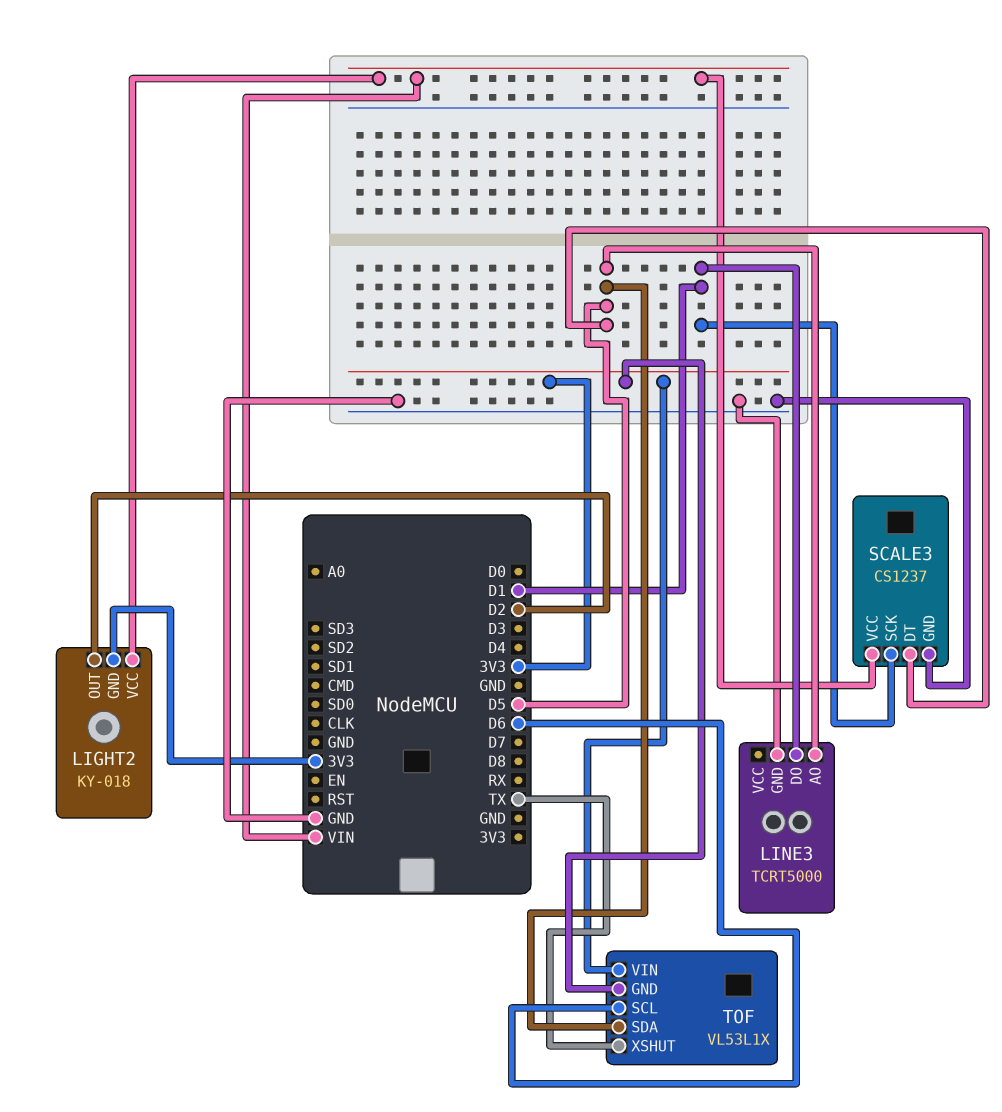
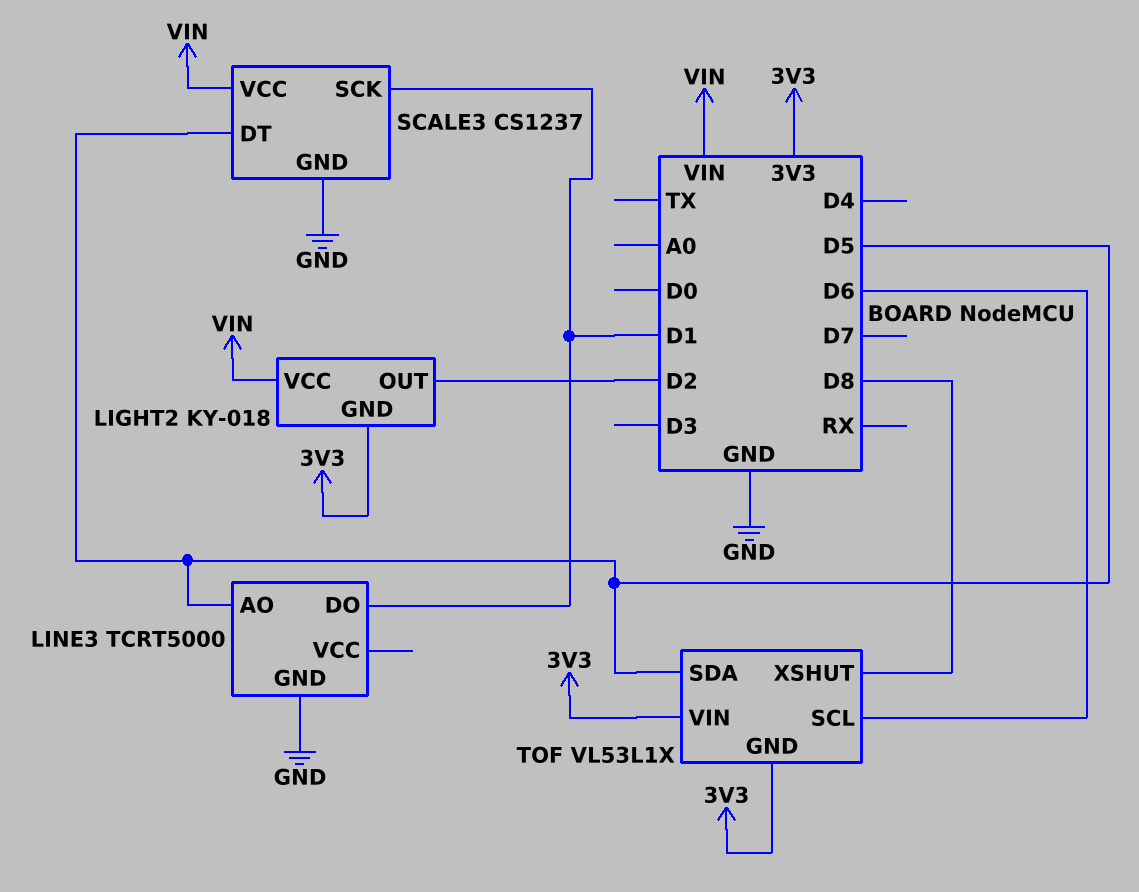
TOF pin XSHUT: TX -> D8

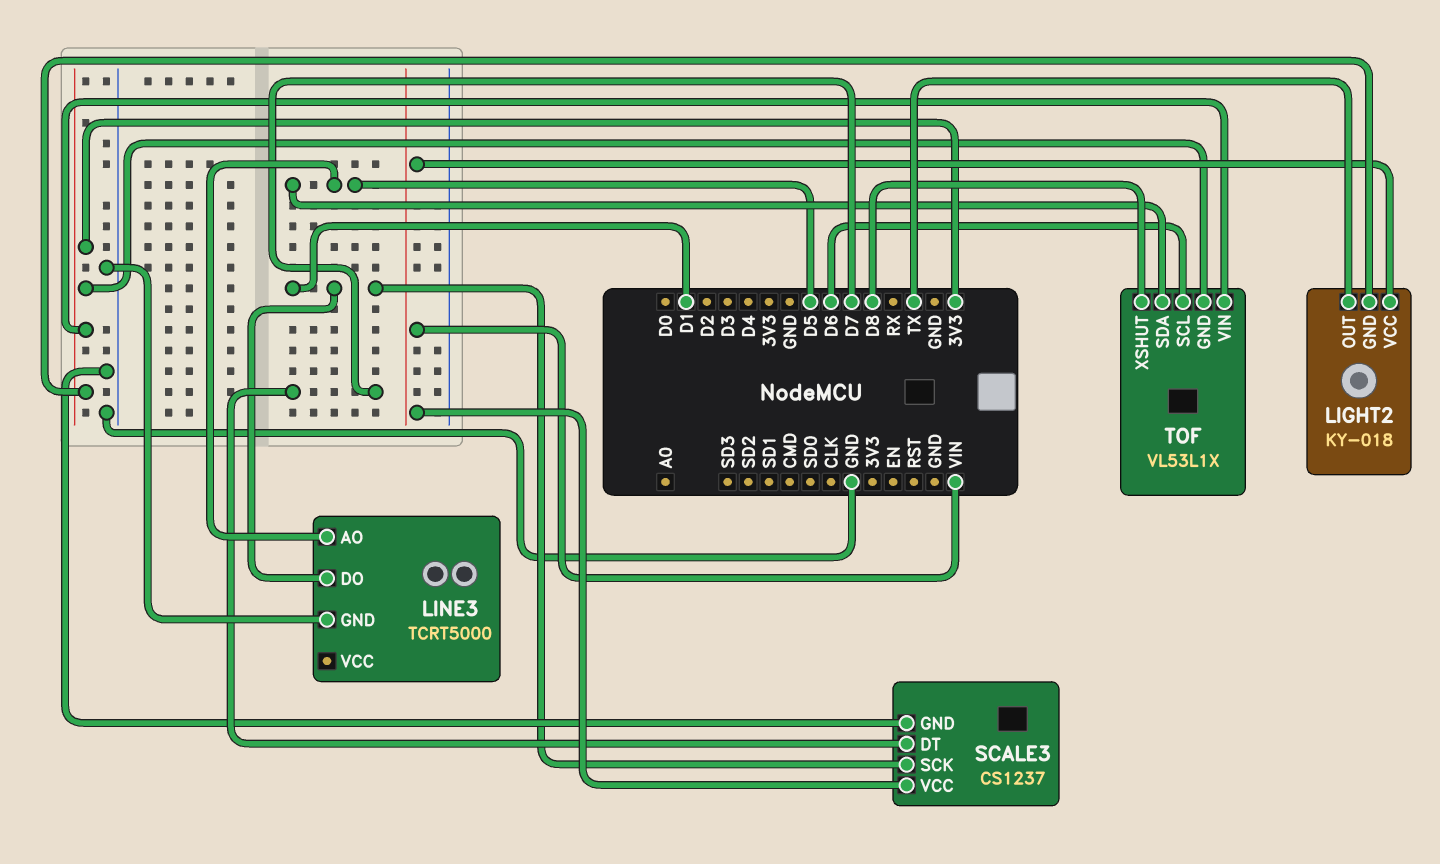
LIGHT2 pin OUT: D2 -> TX
SCALE3 pin DT: D5 -> D7

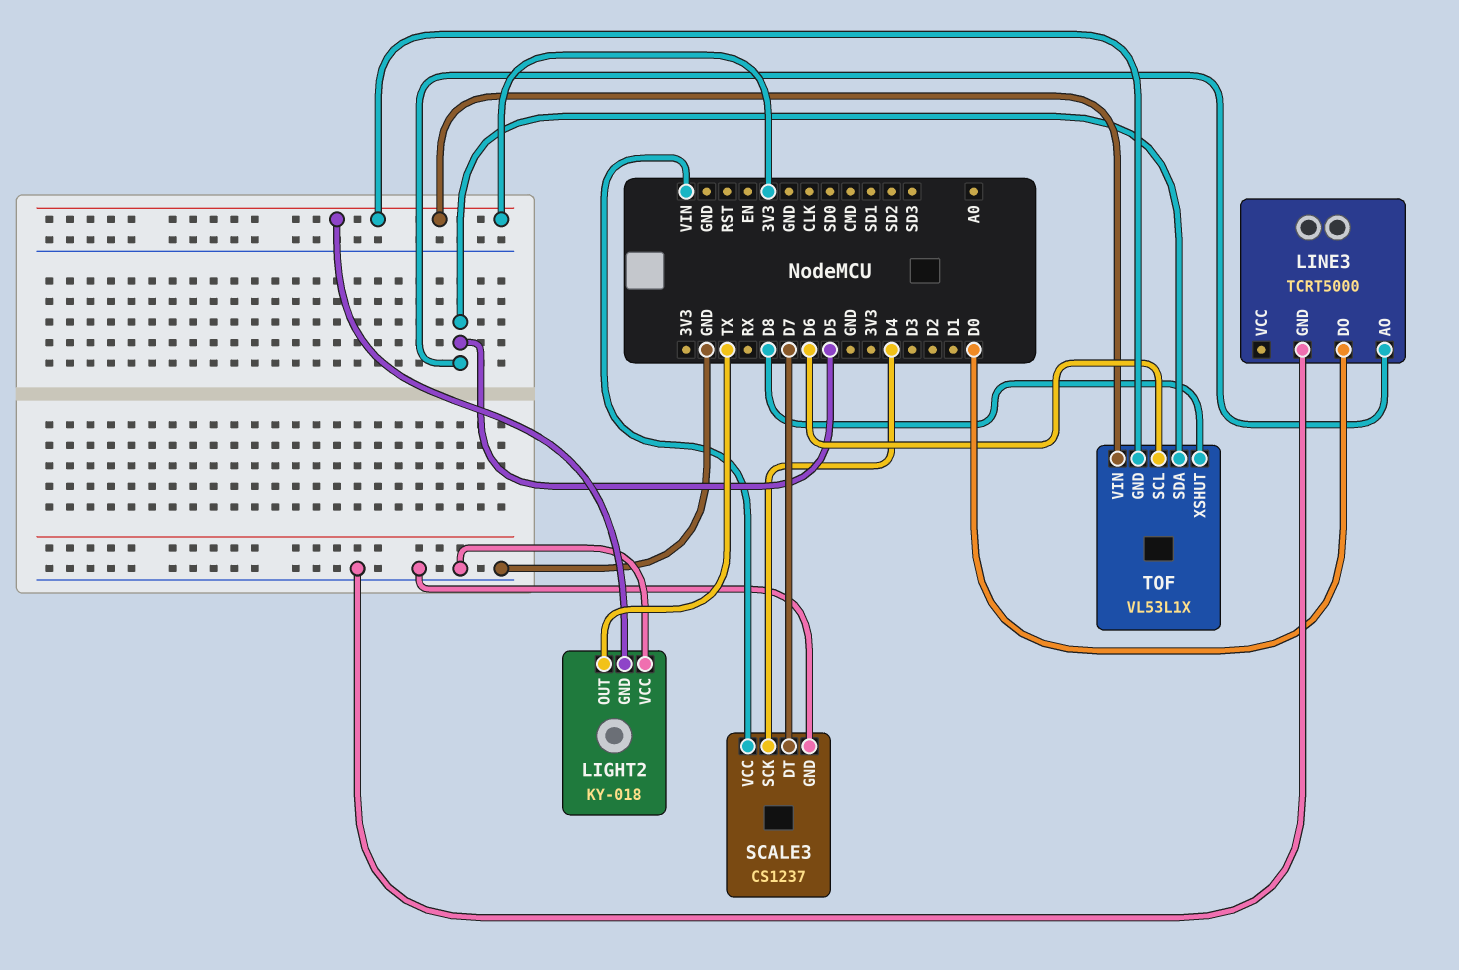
LIGHT2 pin VCC: VIN -> GND
LINE3 pin DO: D1 -> D0
SCALE3 pin SCK: D1 -> D4

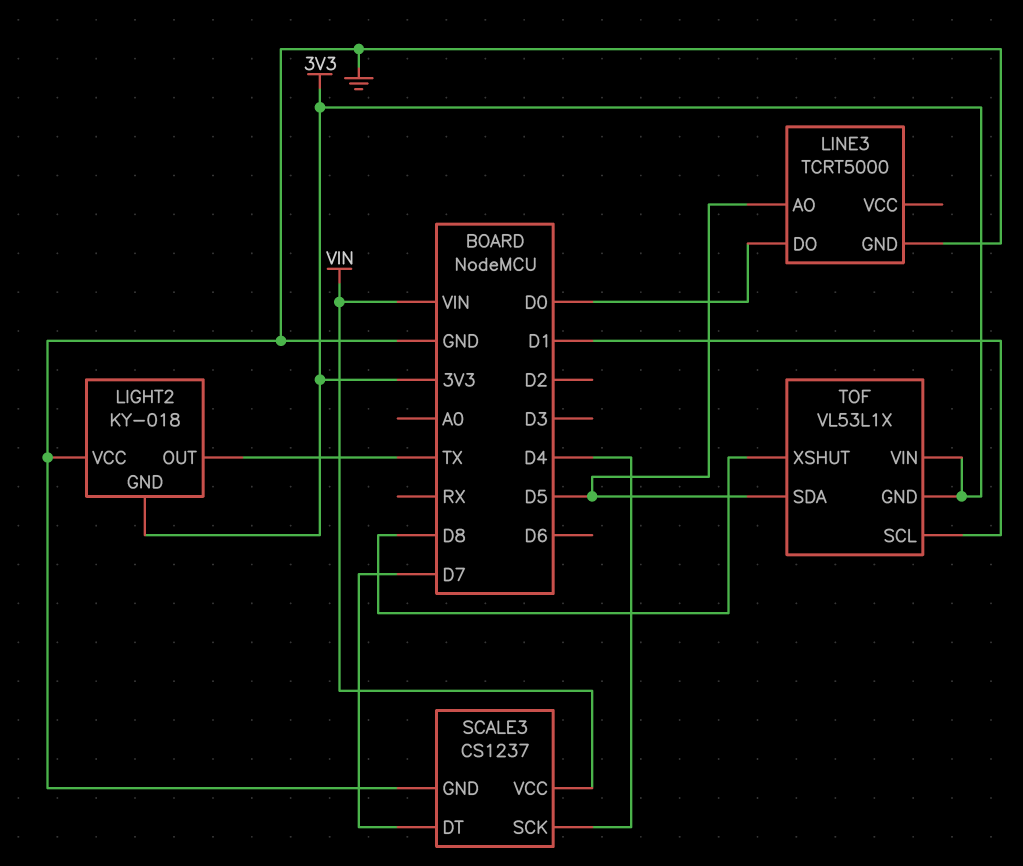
TOF pin SCL: D6 -> D1

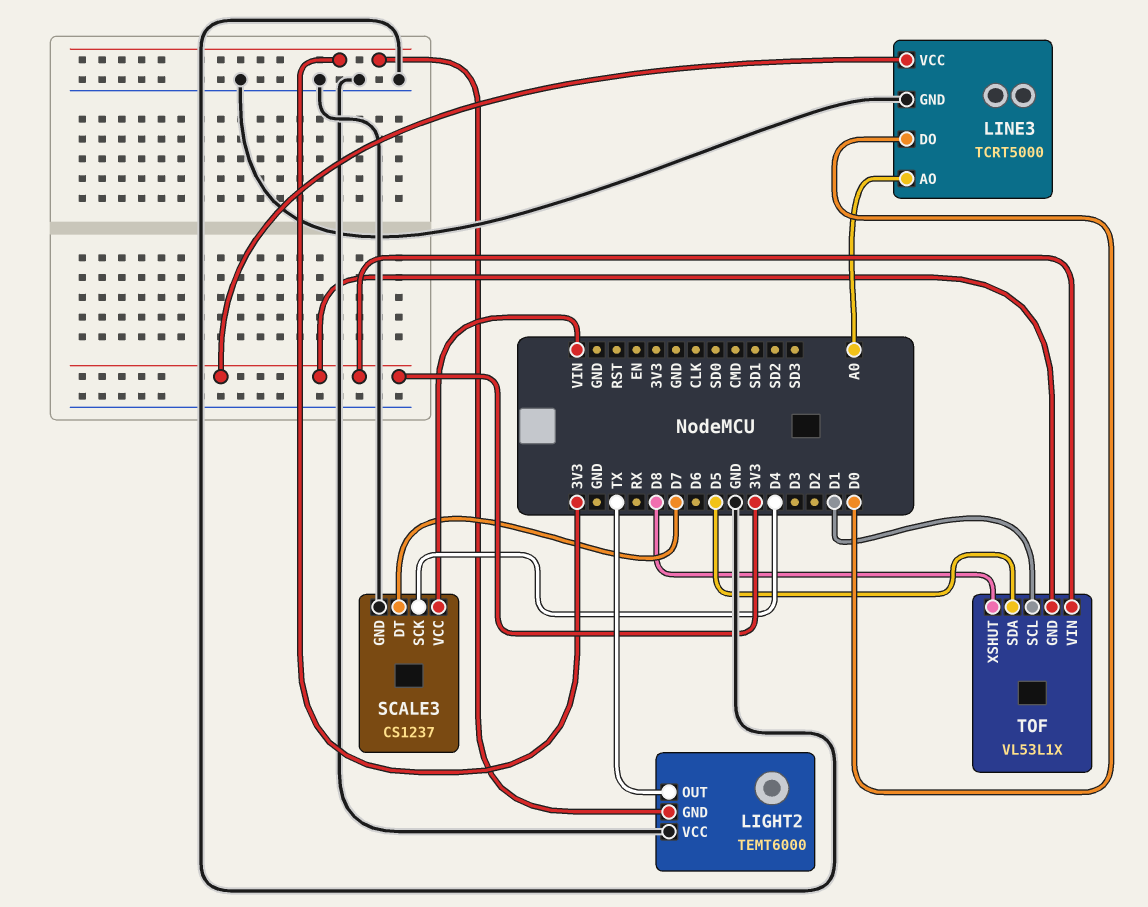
LIGHT2: KY-018 -> TEMT6000
LINE3 pin AO: D5 -> A0
LINE3 pin VCC: none -> 3V3

